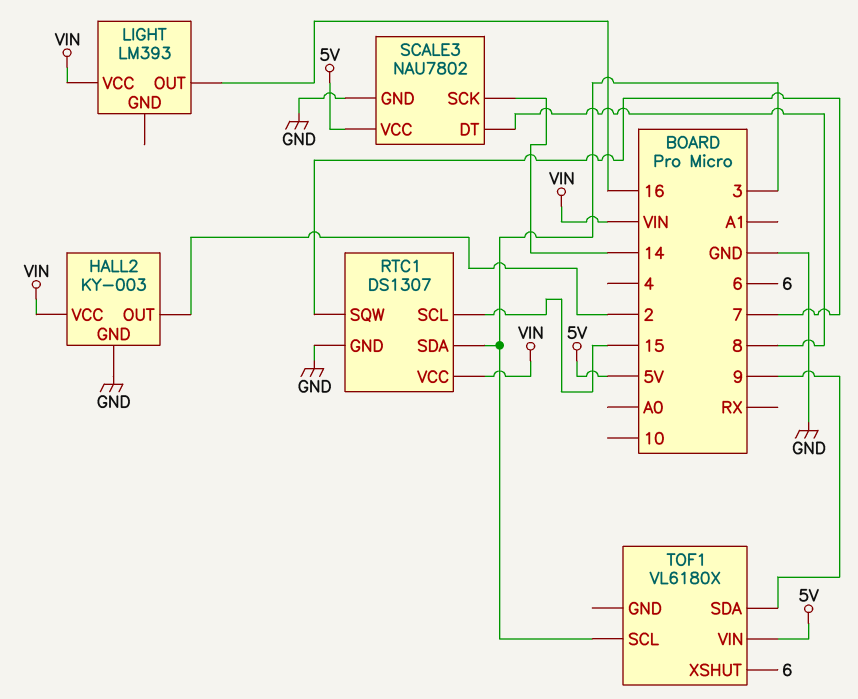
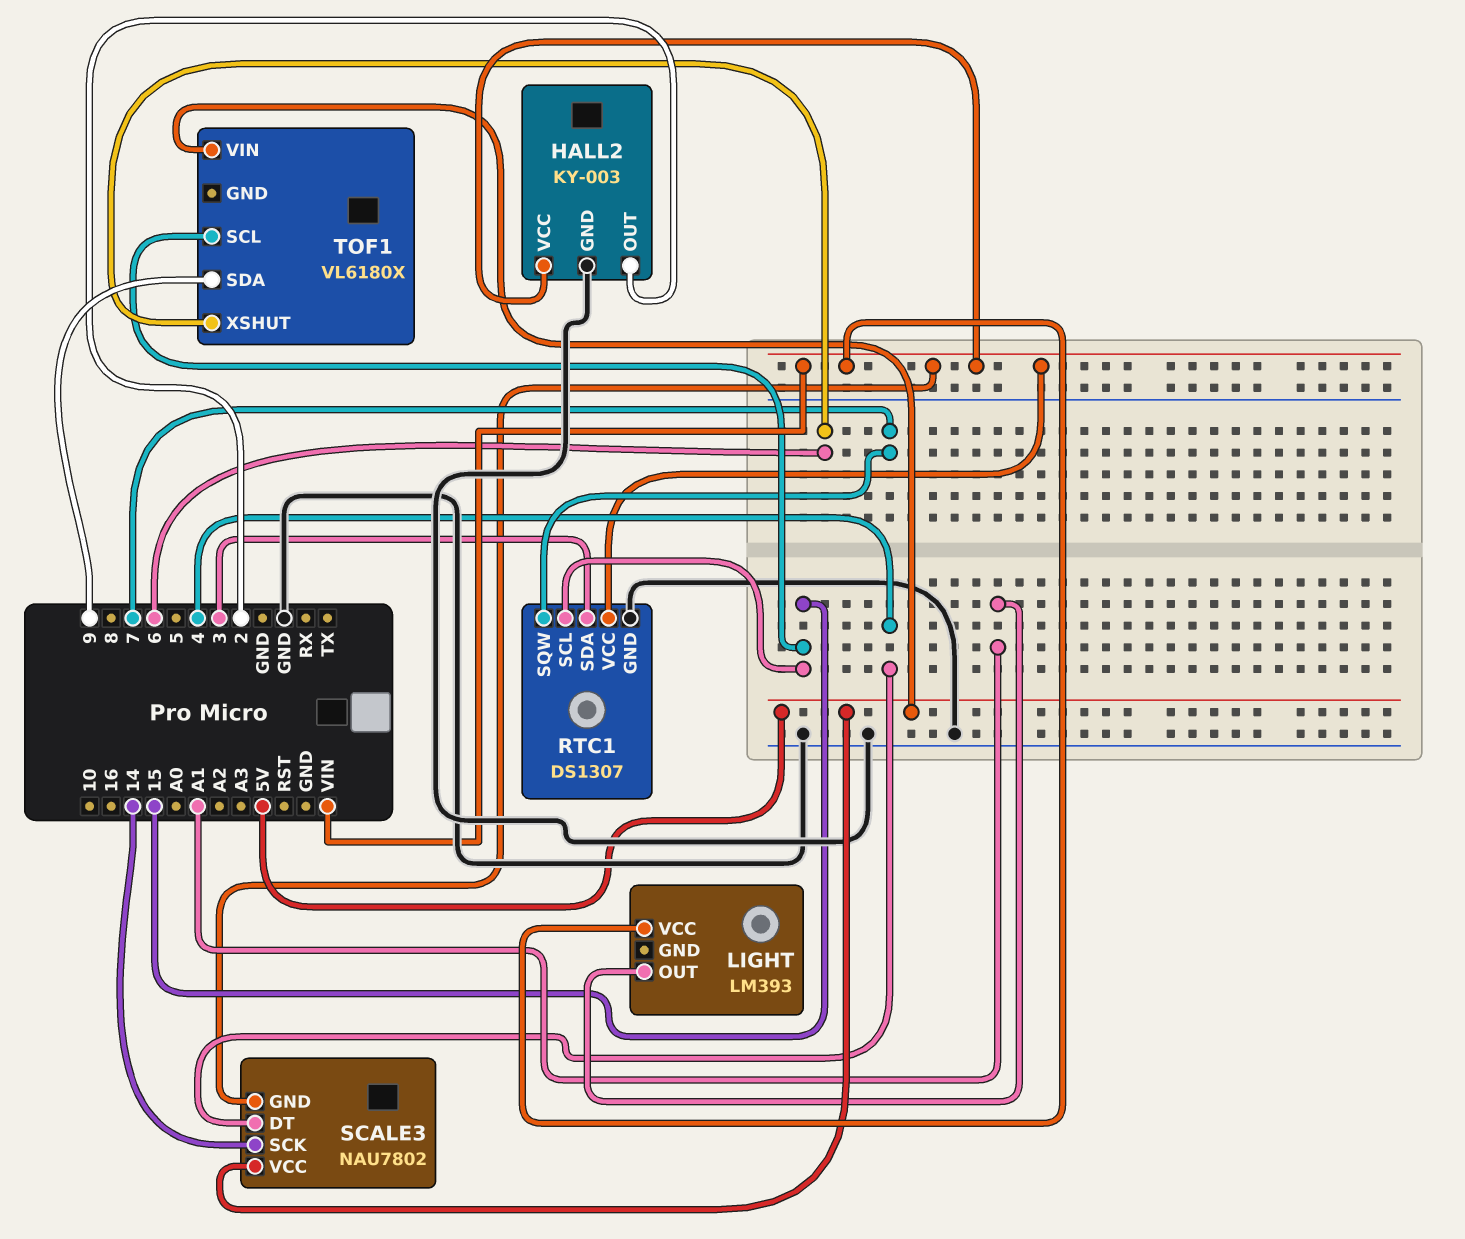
LIGHT pin OUT: 16 -> A1
SCALE3 pin DT: 8 -> 4
SCALE3 pin GND: GND -> VIN
TOF1 pin SCL: 3 -> 15

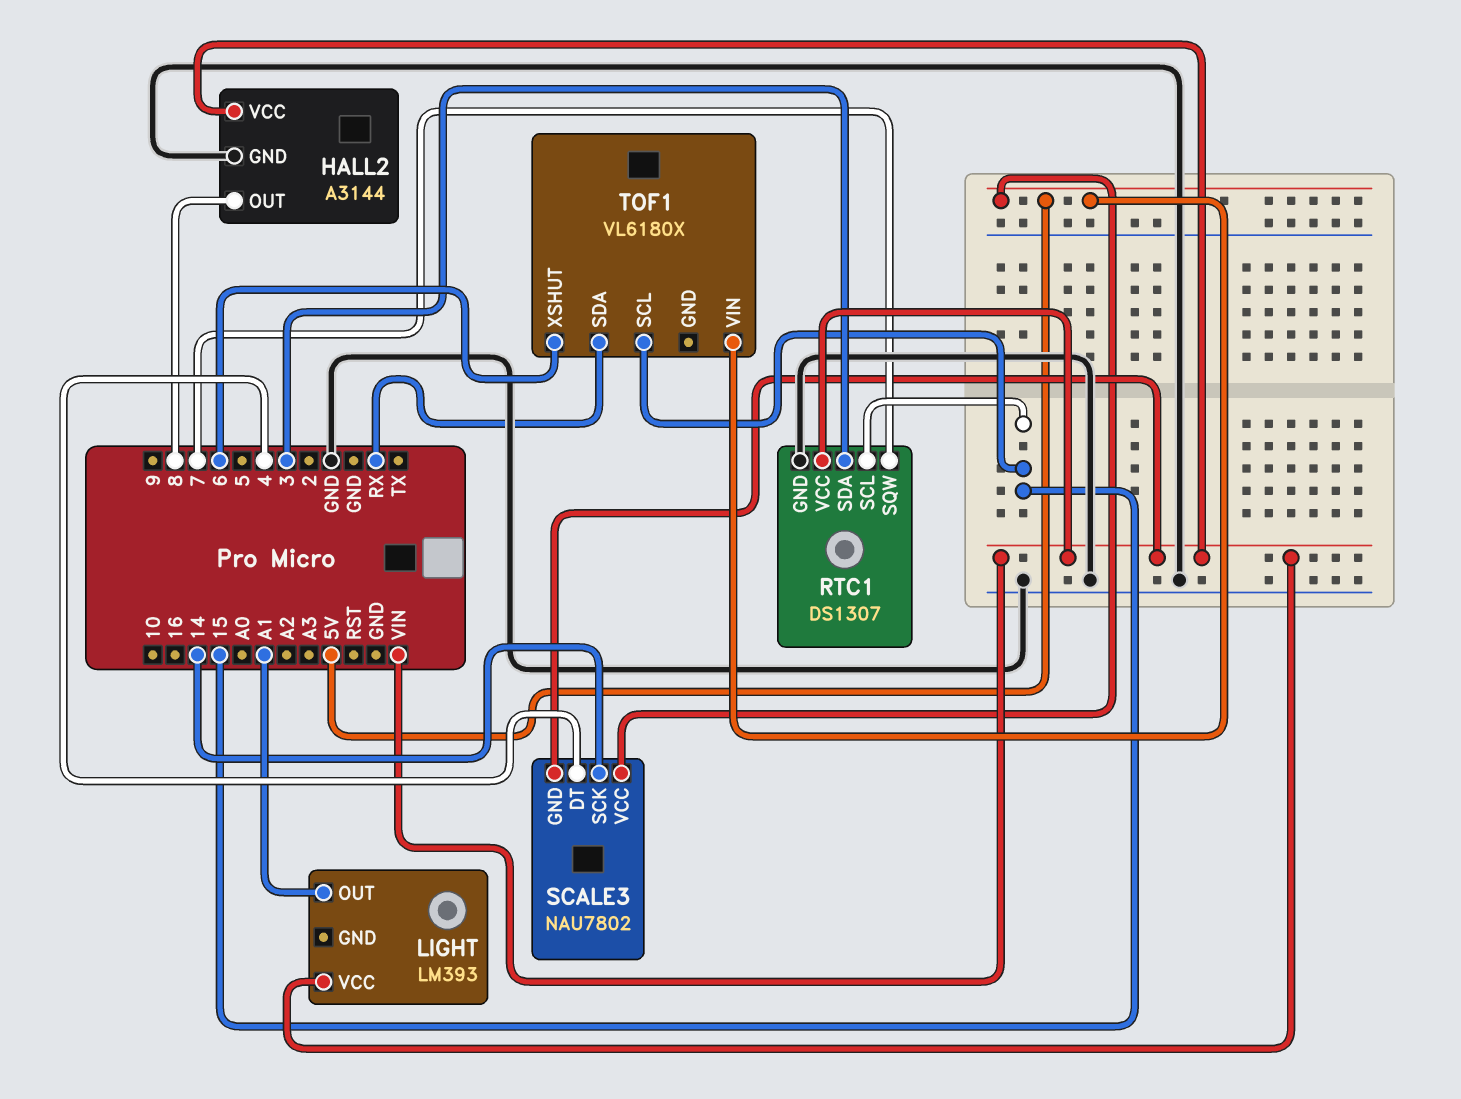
HALL2: KY-003 -> A3144
HALL2 pin OUT: 2 -> 8
TOF1 pin SDA: 9 -> RX

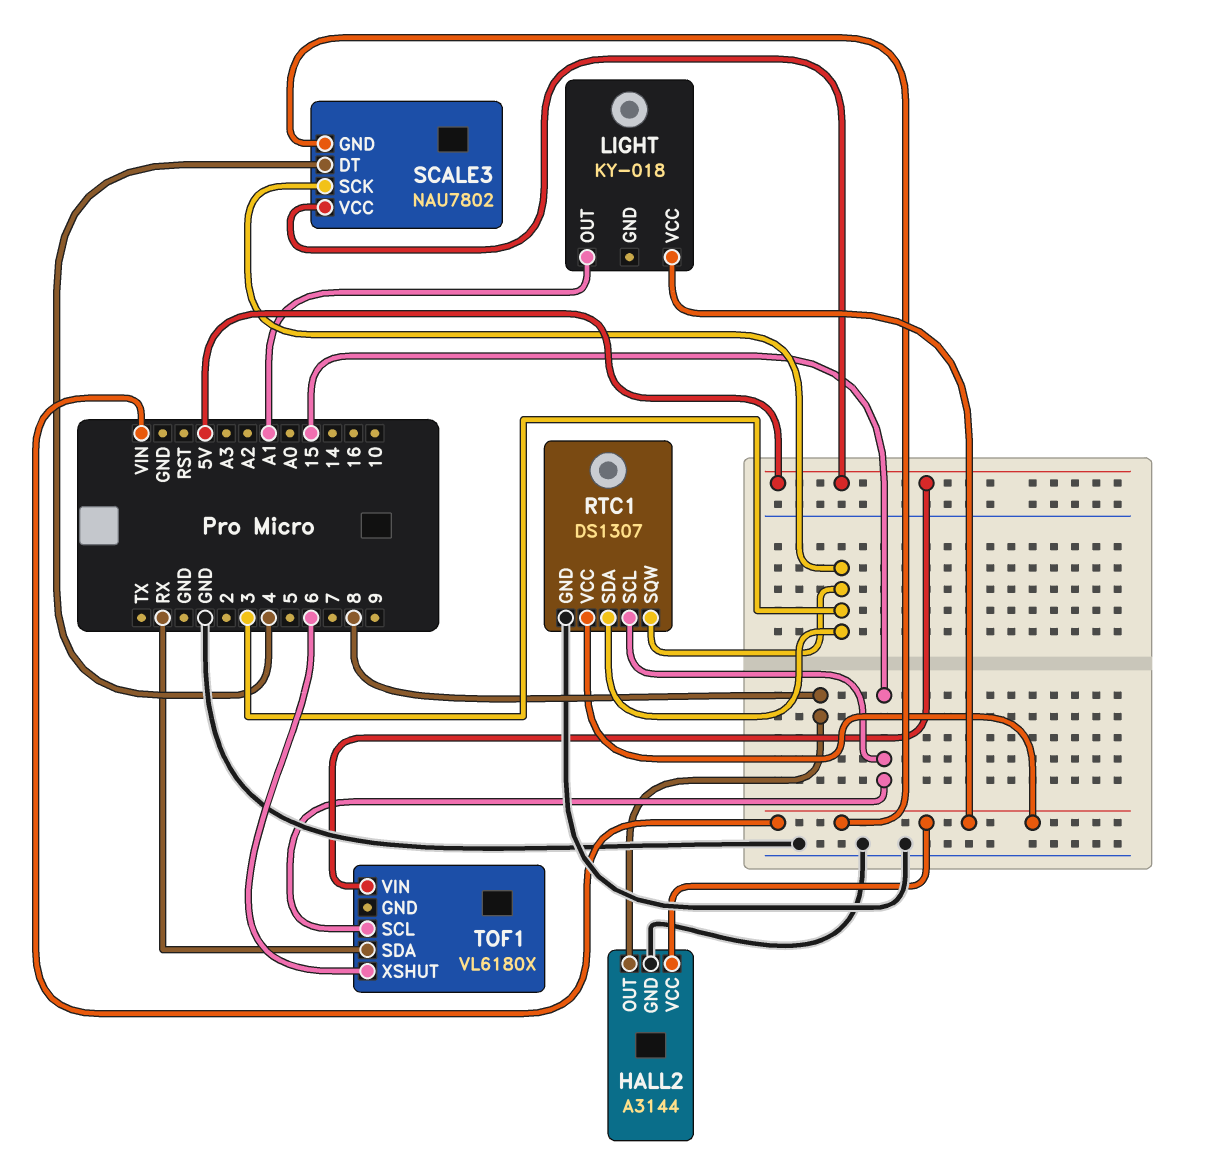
LIGHT: LM393 -> KY-018
RTC1 pin SQW: 7 -> 3
SCALE3 pin SCK: 14 -> 3

